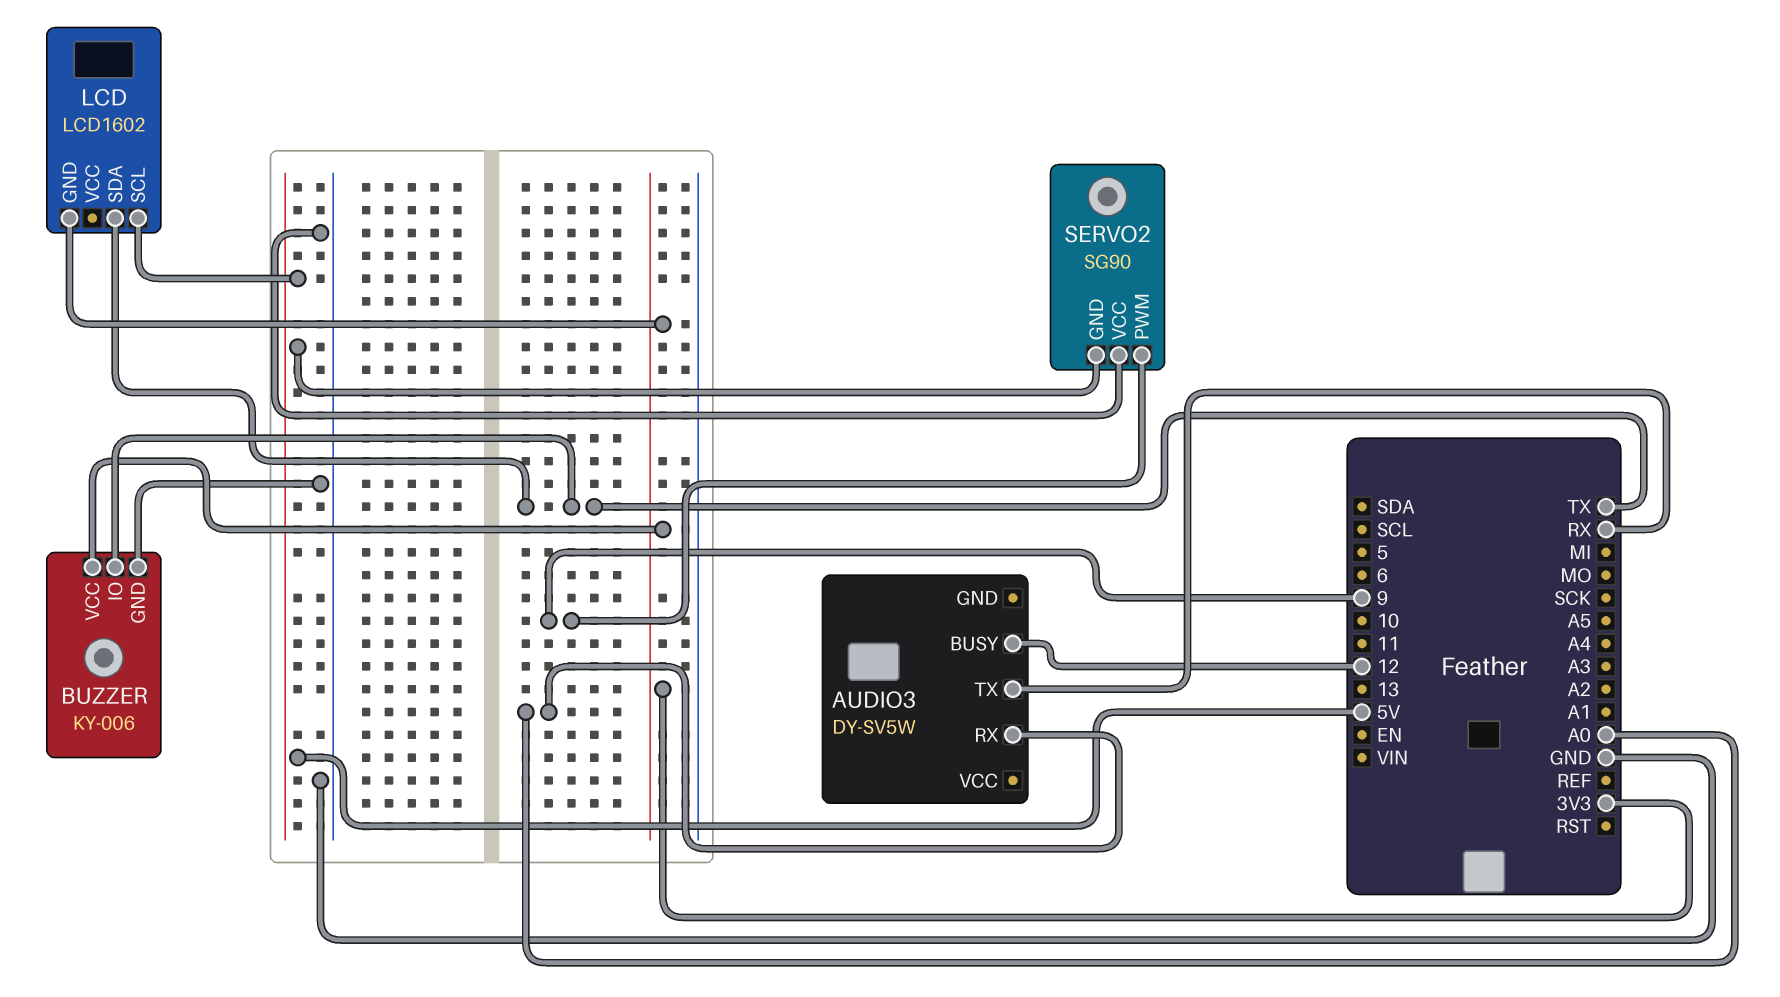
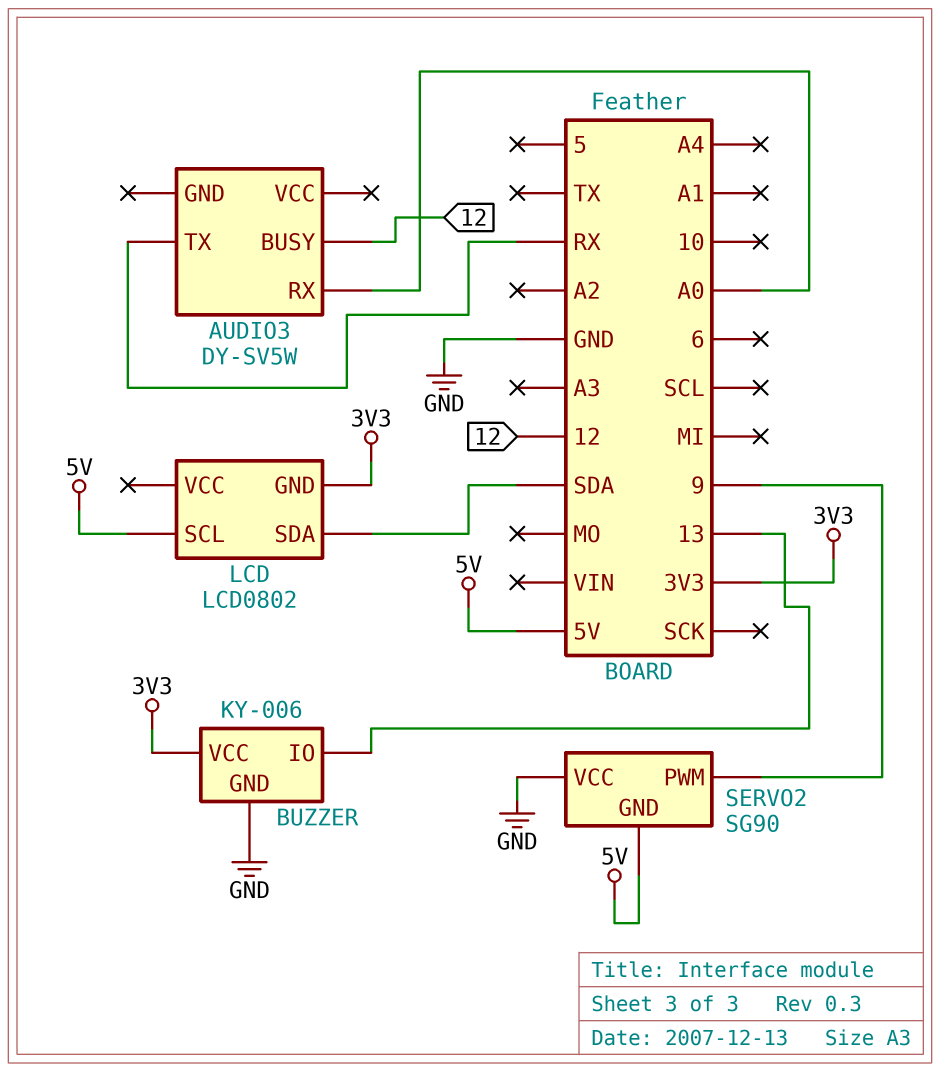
BUZZER pin IO: TX -> 13
LCD: LCD1602 -> LCD0802
LCD pin SDA: TX -> SDA

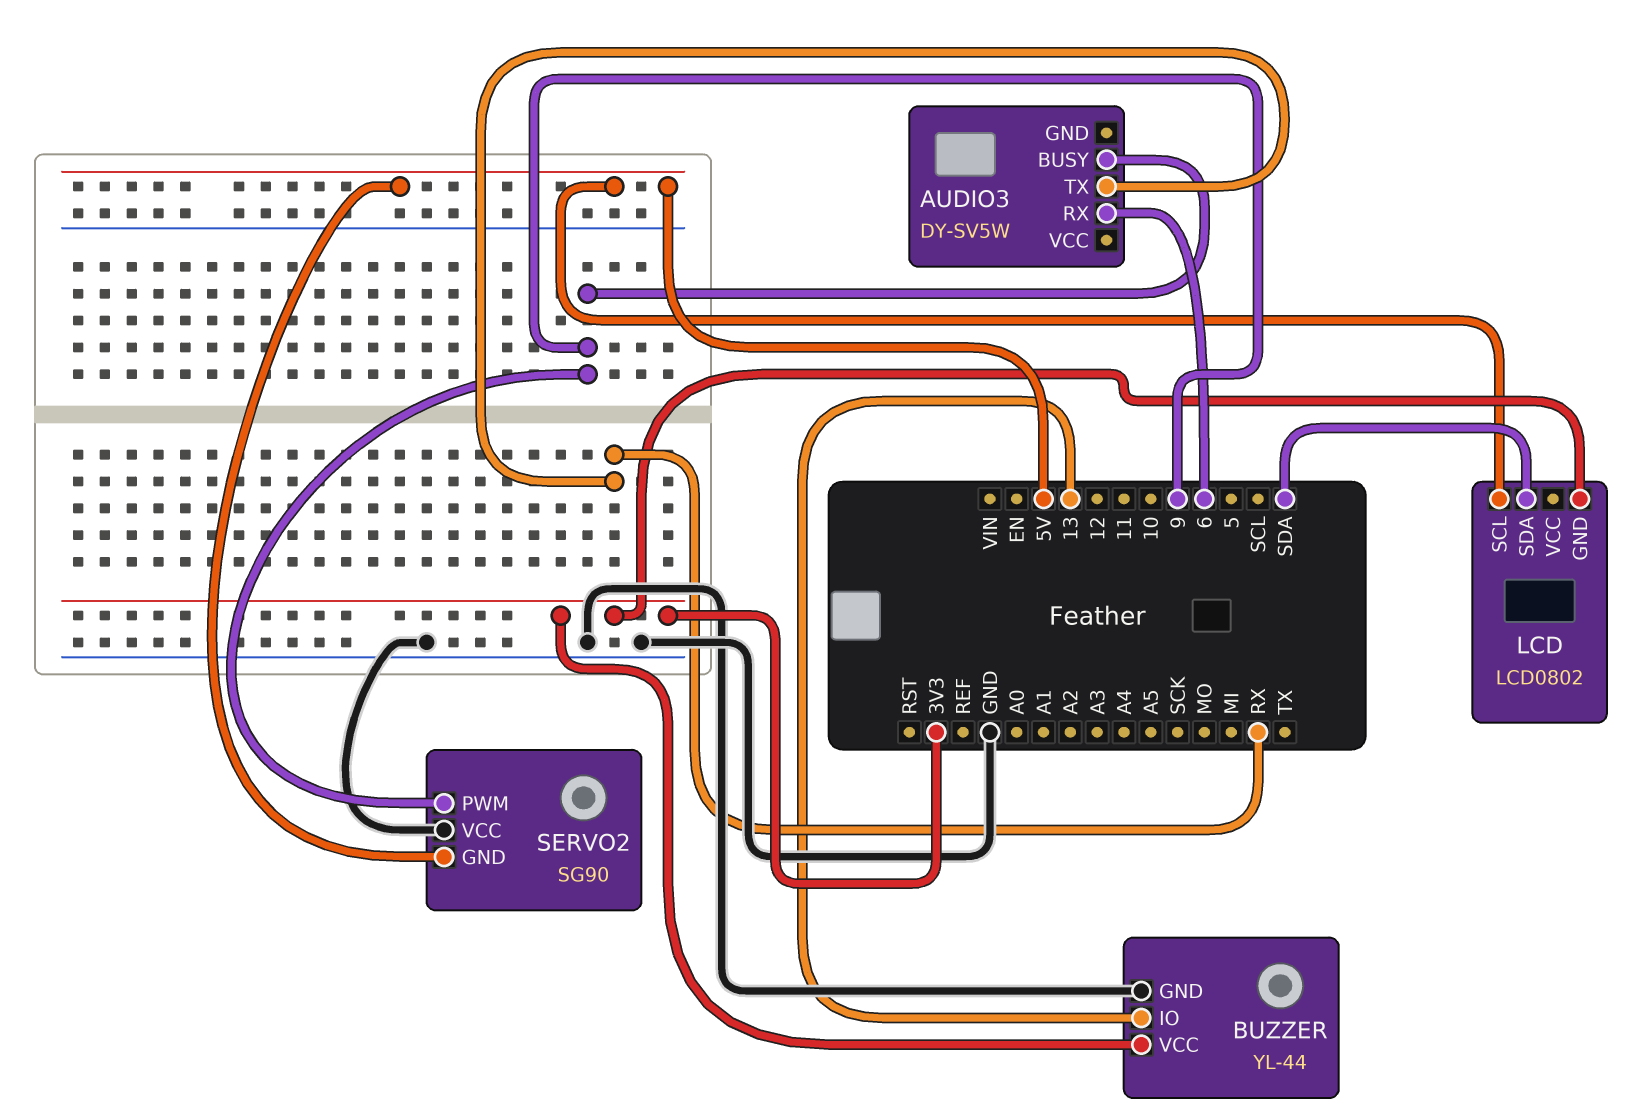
AUDIO3 pin BUSY: 12 -> 9
AUDIO3 pin RX: A0 -> 6
BUZZER: KY-006 -> YL-44

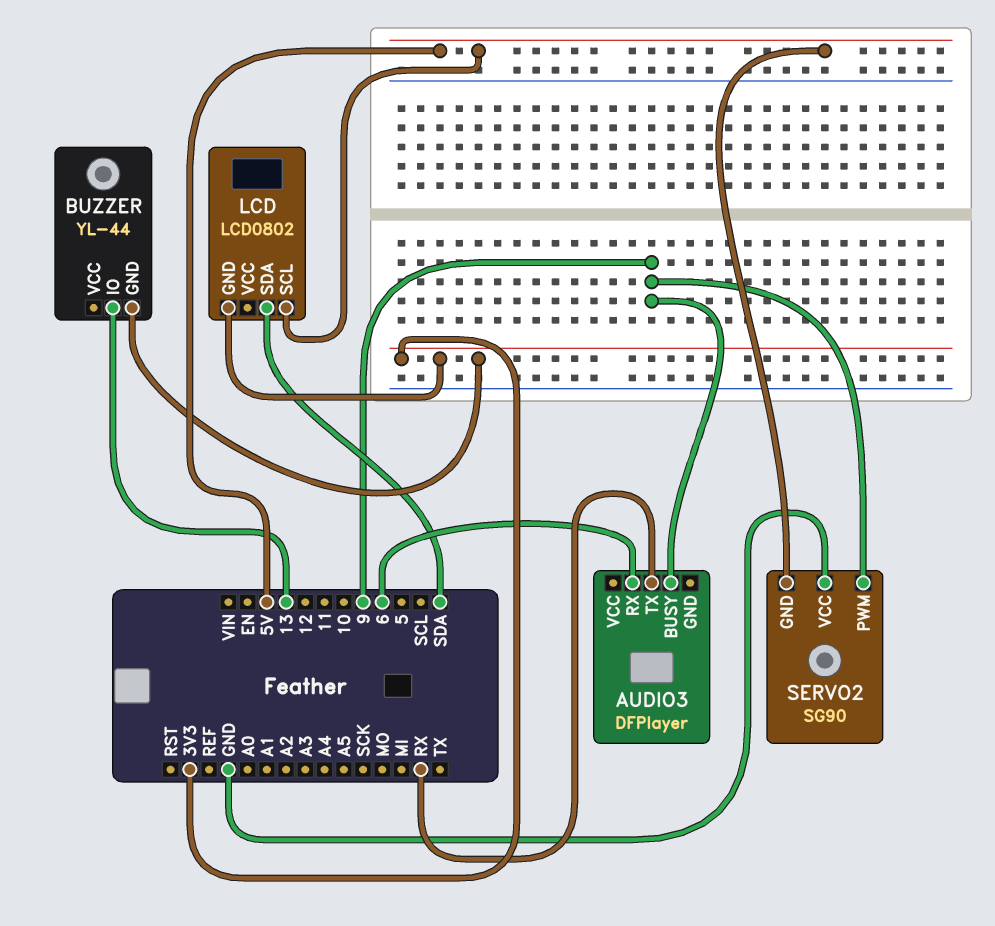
AUDIO3: DY-SV5W -> DFPlayer
BUZZER pin GND: GND -> 3V3
BUZZER pin VCC: 3V3 -> none

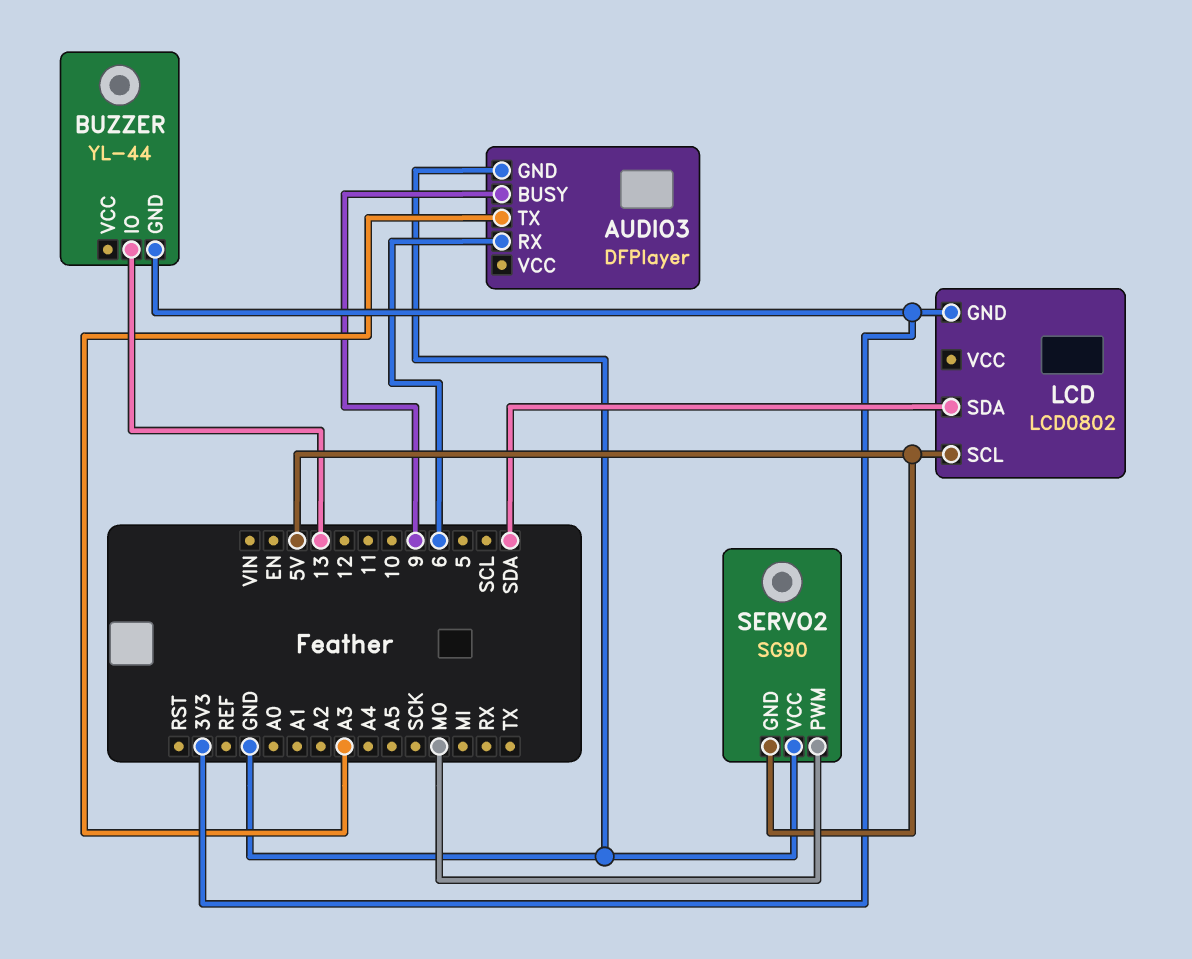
AUDIO3 pin GND: none -> GND
AUDIO3 pin TX: RX -> A3
SERVO2 pin PWM: 9 -> MO

